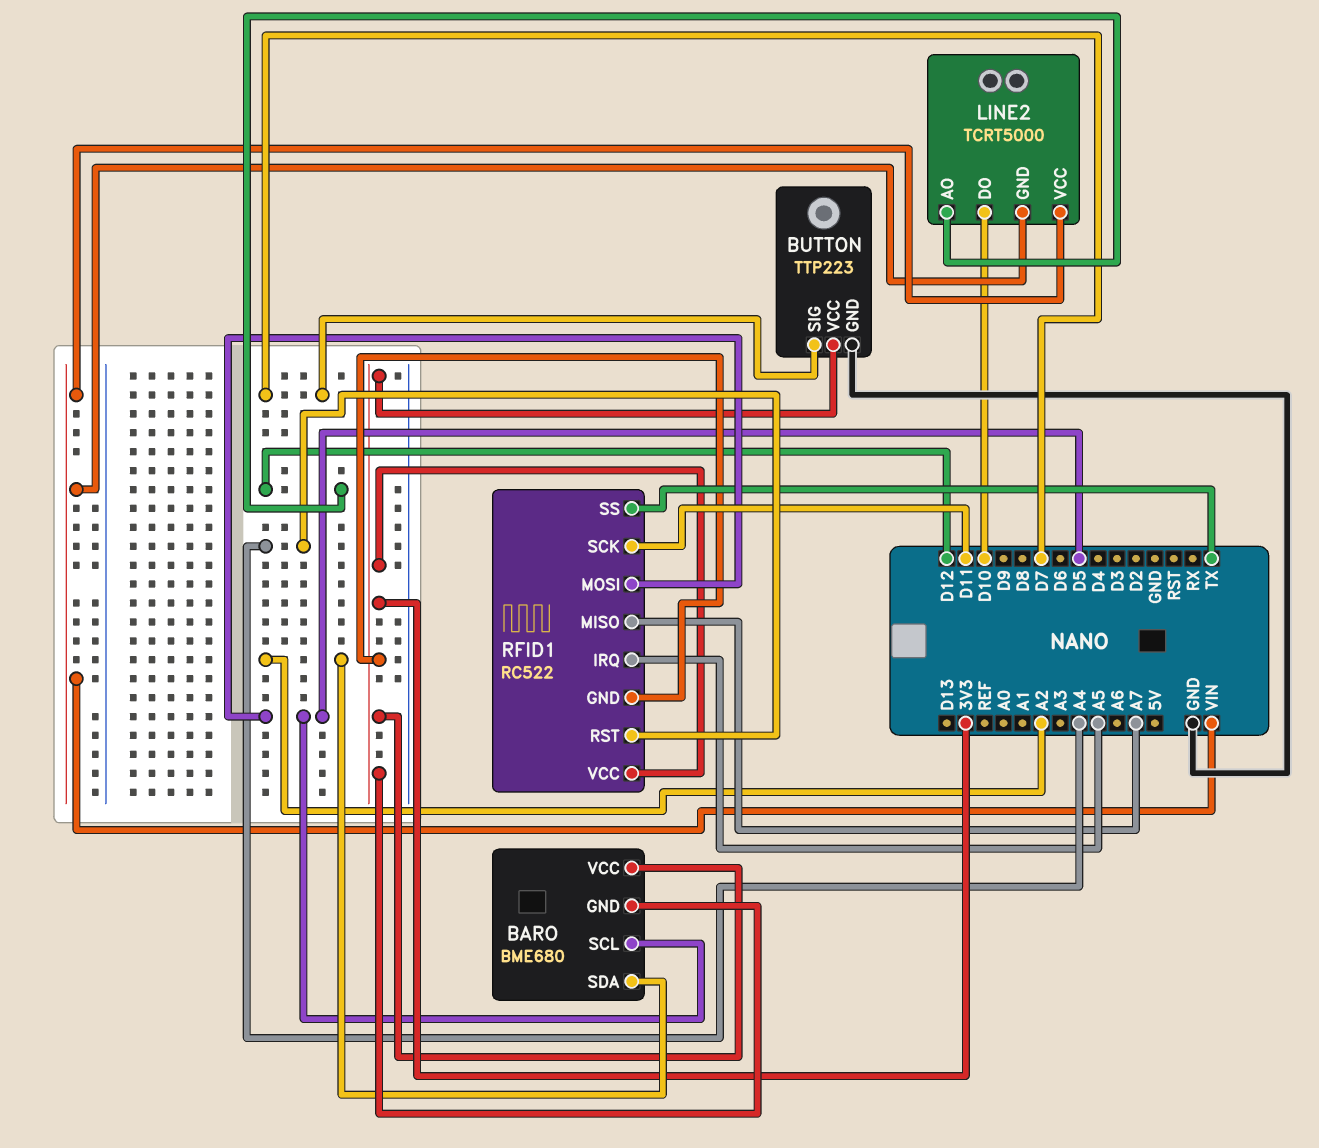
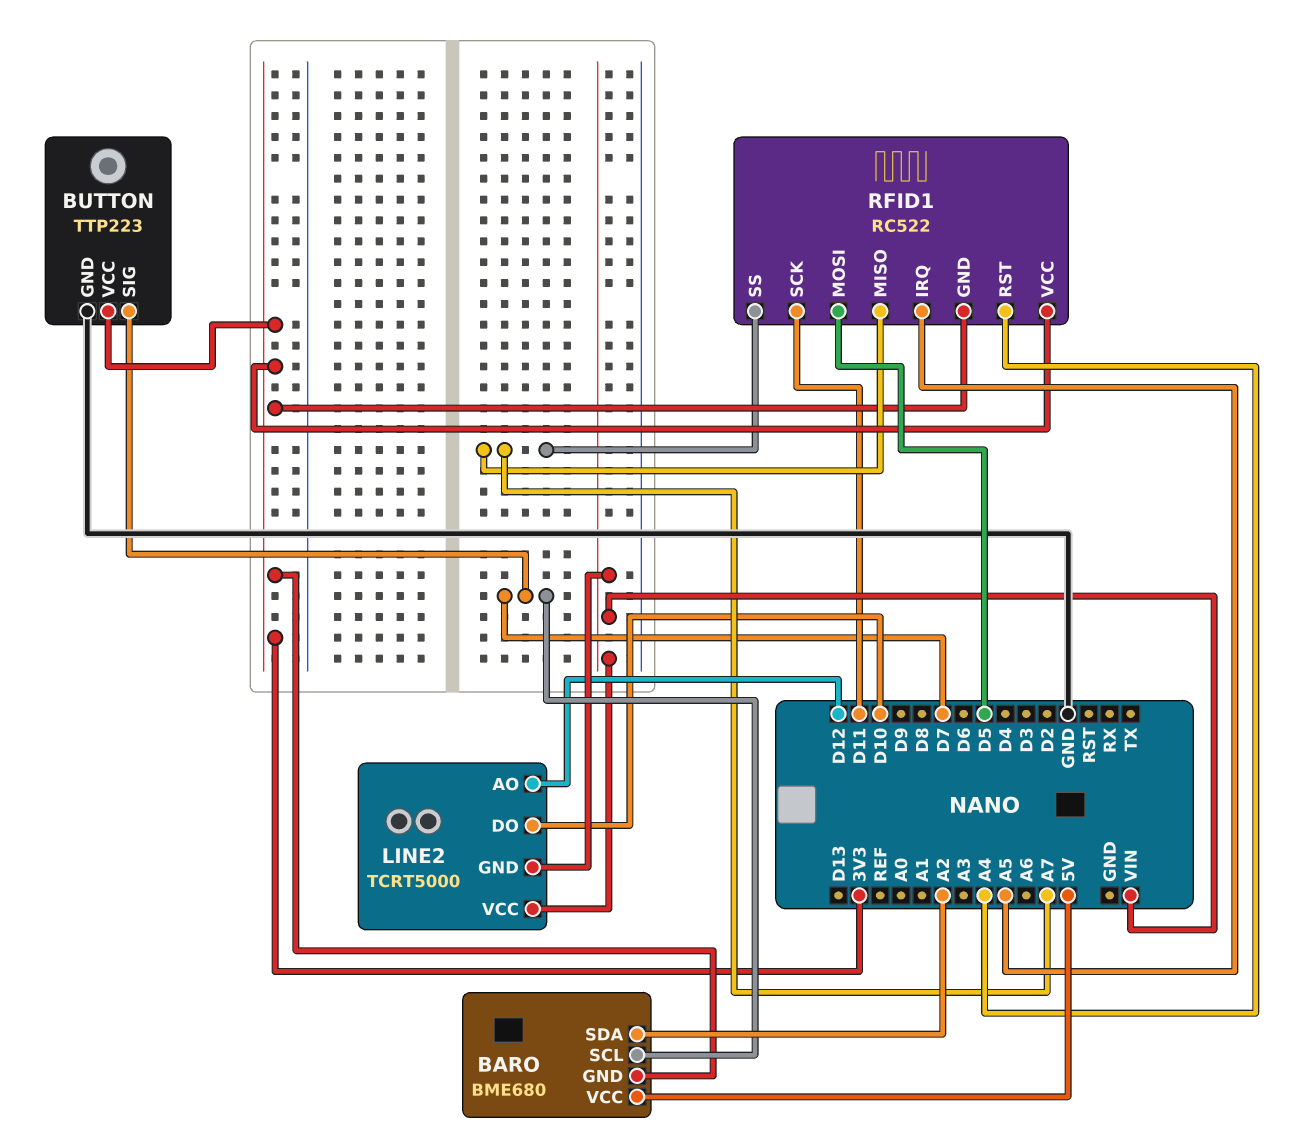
BARO pin SCL: D5 -> D7
BARO pin VCC: 3V3 -> 5V
RFID1 pin SS: TX -> A7

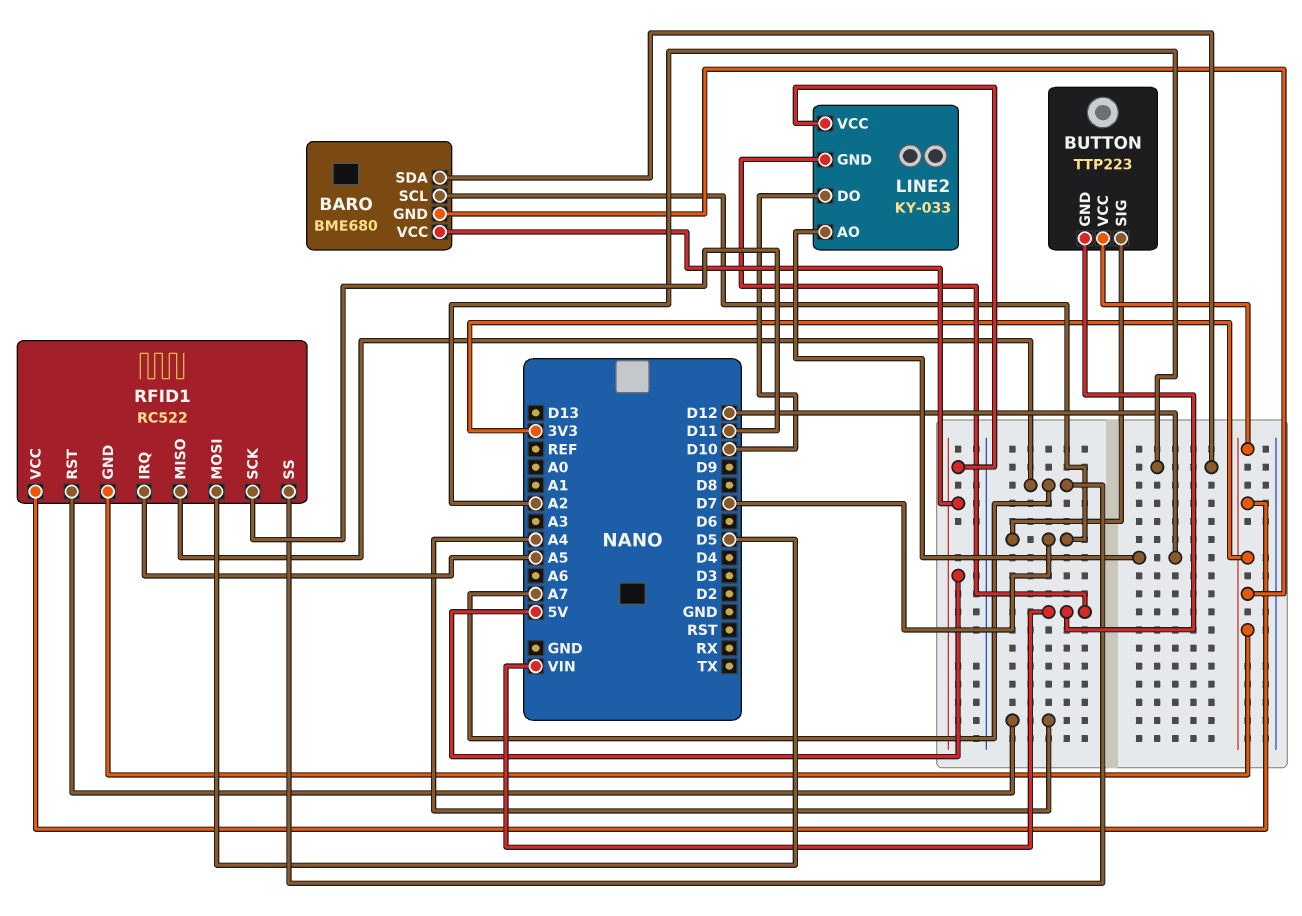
BUTTON pin GND: GND -> VIN
LINE2: TCRT5000 -> KY-033
LINE2 pin VCC: VIN -> 5V

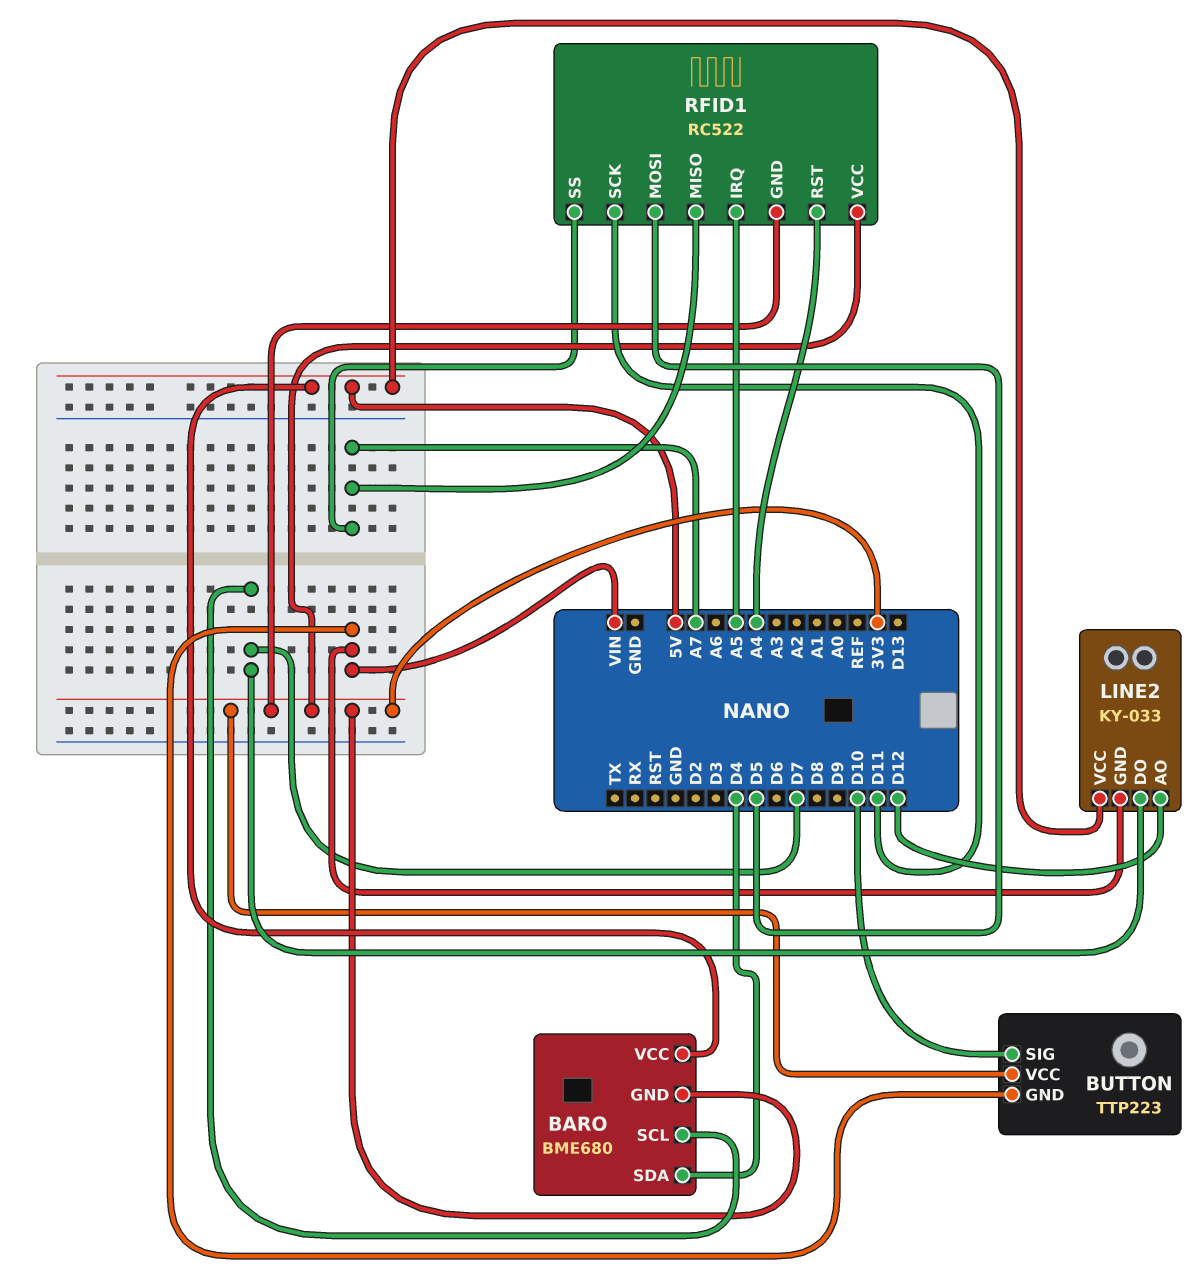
BARO pin SDA: A2 -> D4
BUTTON pin SIG: D7 -> D10
LINE2 pin DO: D10 -> D7

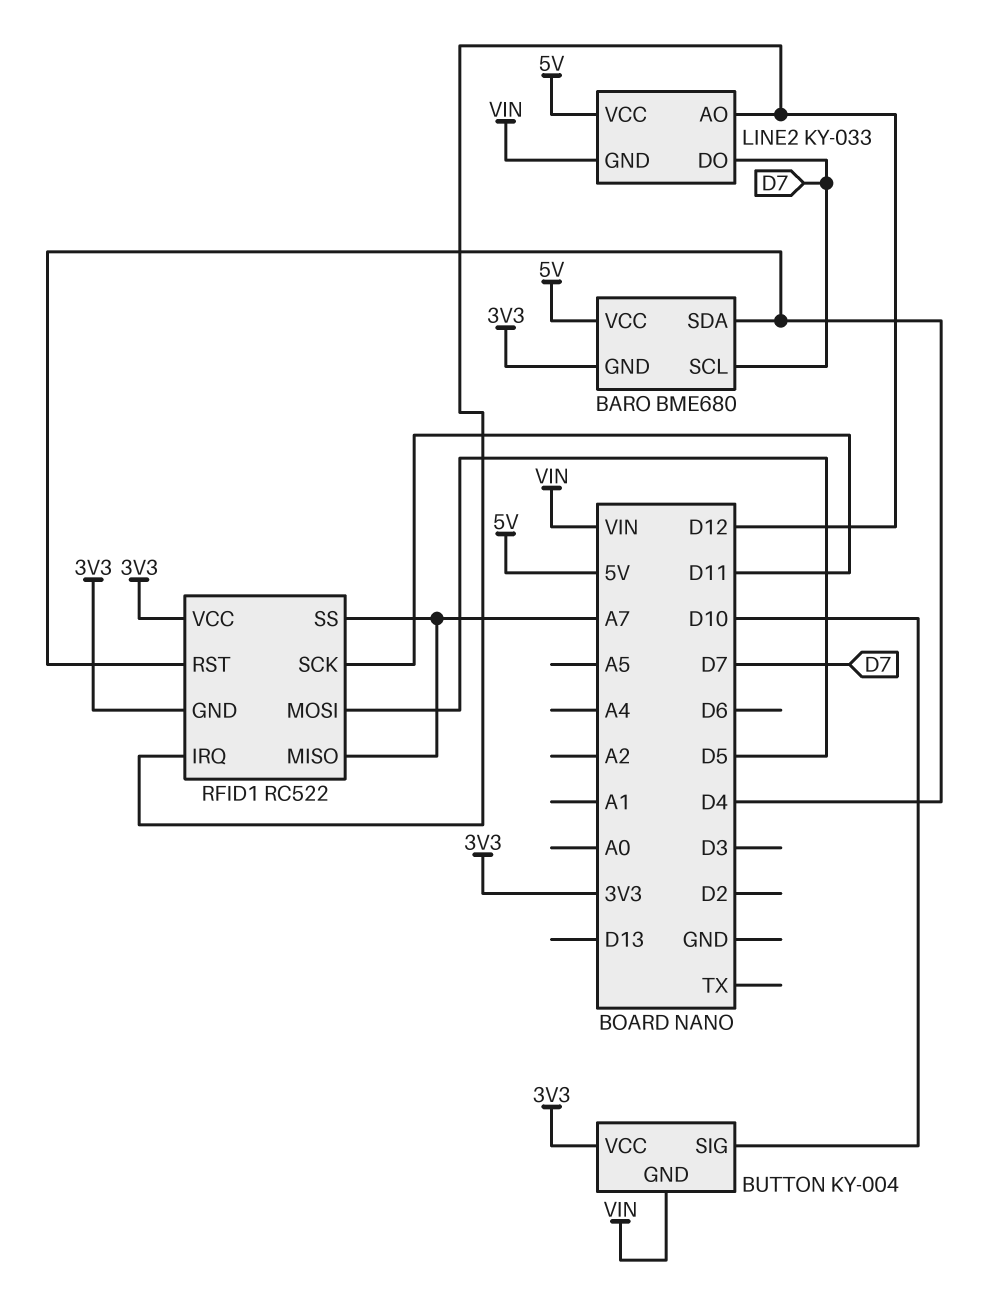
BUTTON: TTP223 -> KY-004
RFID1 pin IRQ: A5 -> D12
RFID1 pin RST: A4 -> D4

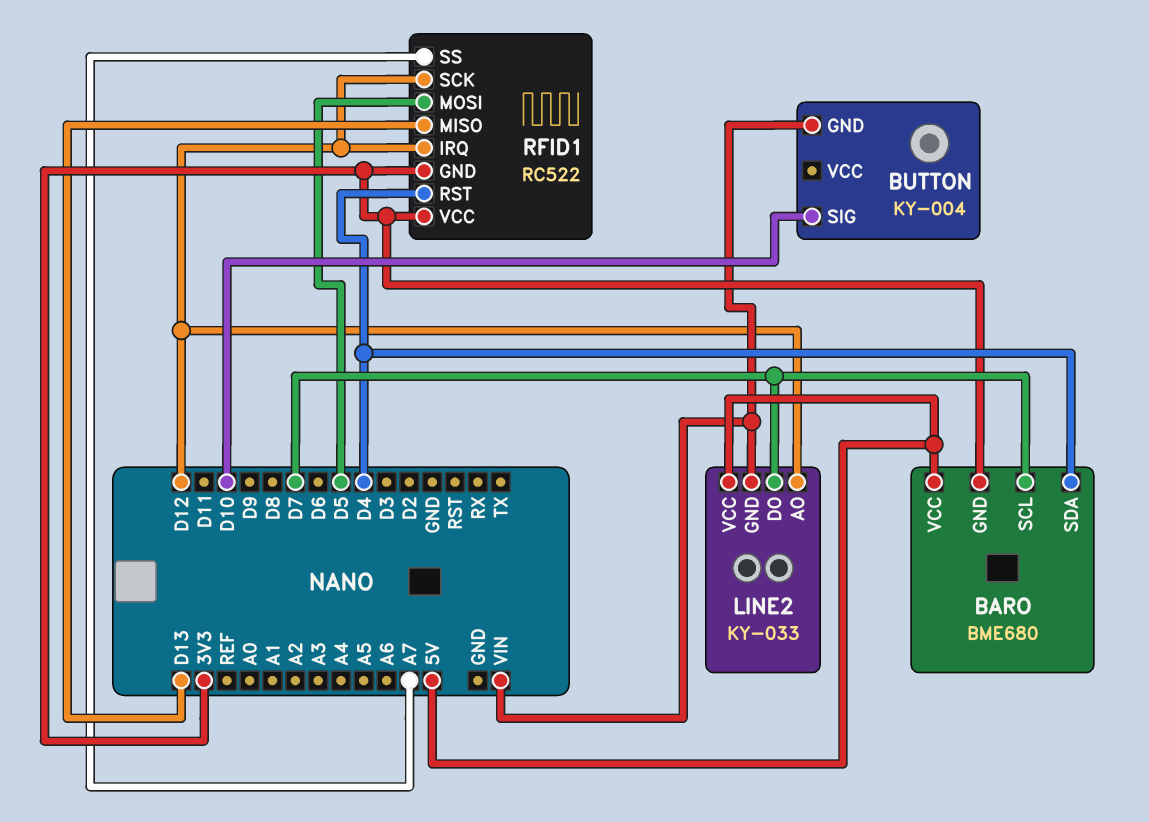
BUTTON pin VCC: 3V3 -> none
RFID1 pin MISO: A7 -> D13
RFID1 pin SCK: D11 -> D12

